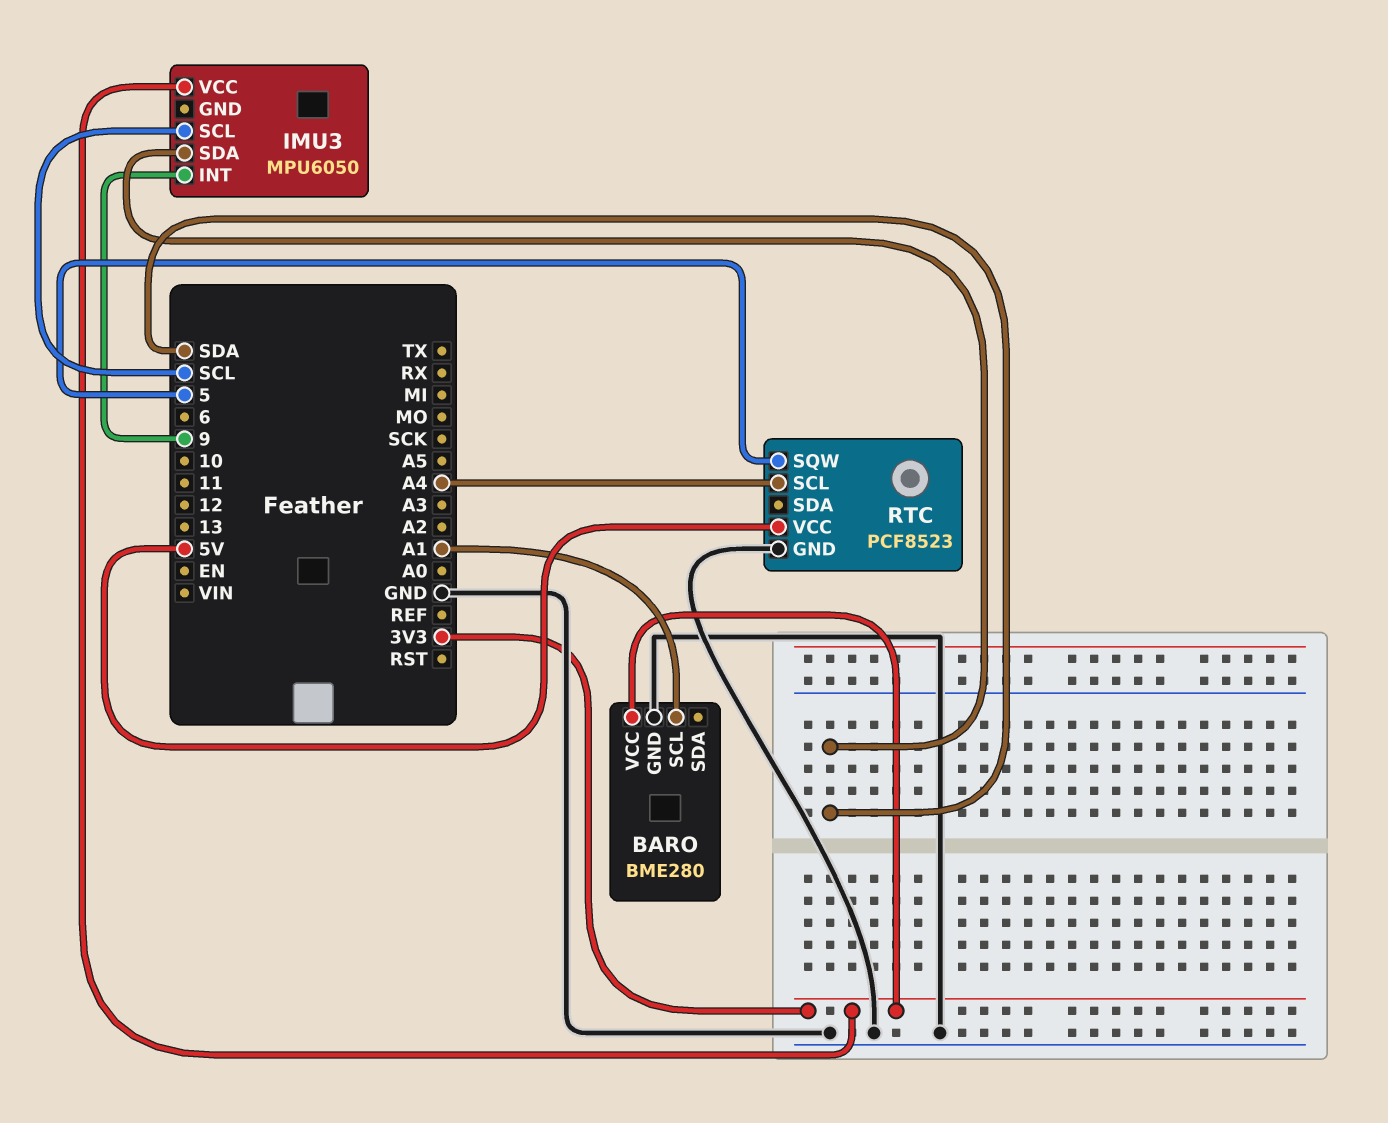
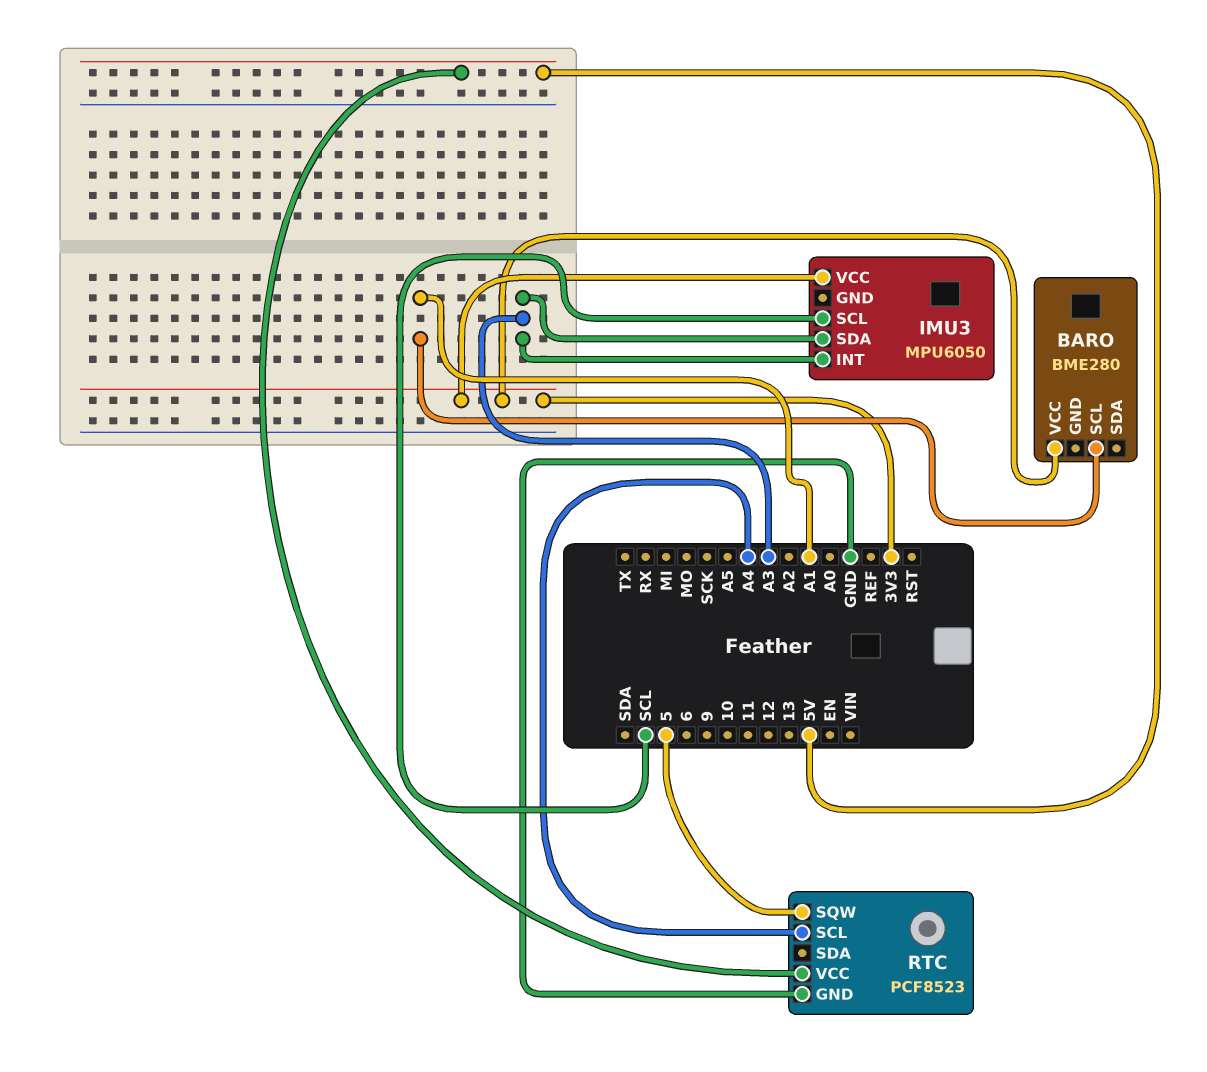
BARO pin GND: GND -> none
IMU3 pin INT: 9 -> A3
IMU3 pin SDA: SDA -> A3

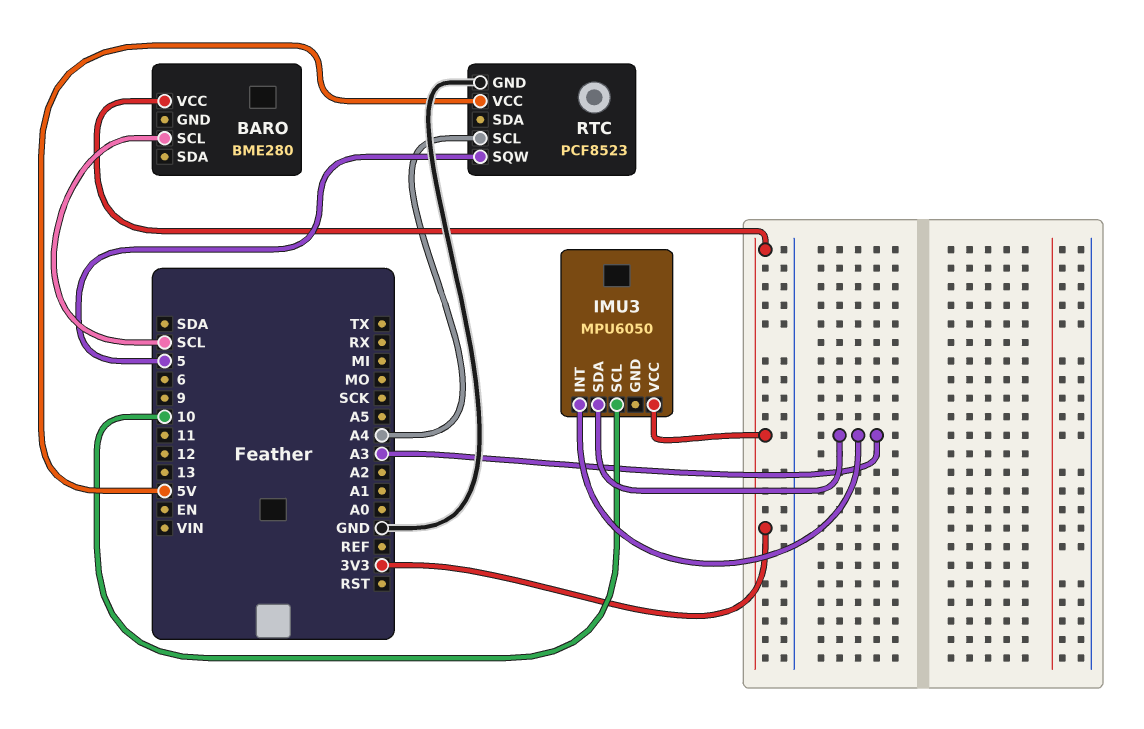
BARO pin SCL: A1 -> SCL
IMU3 pin SCL: SCL -> 10

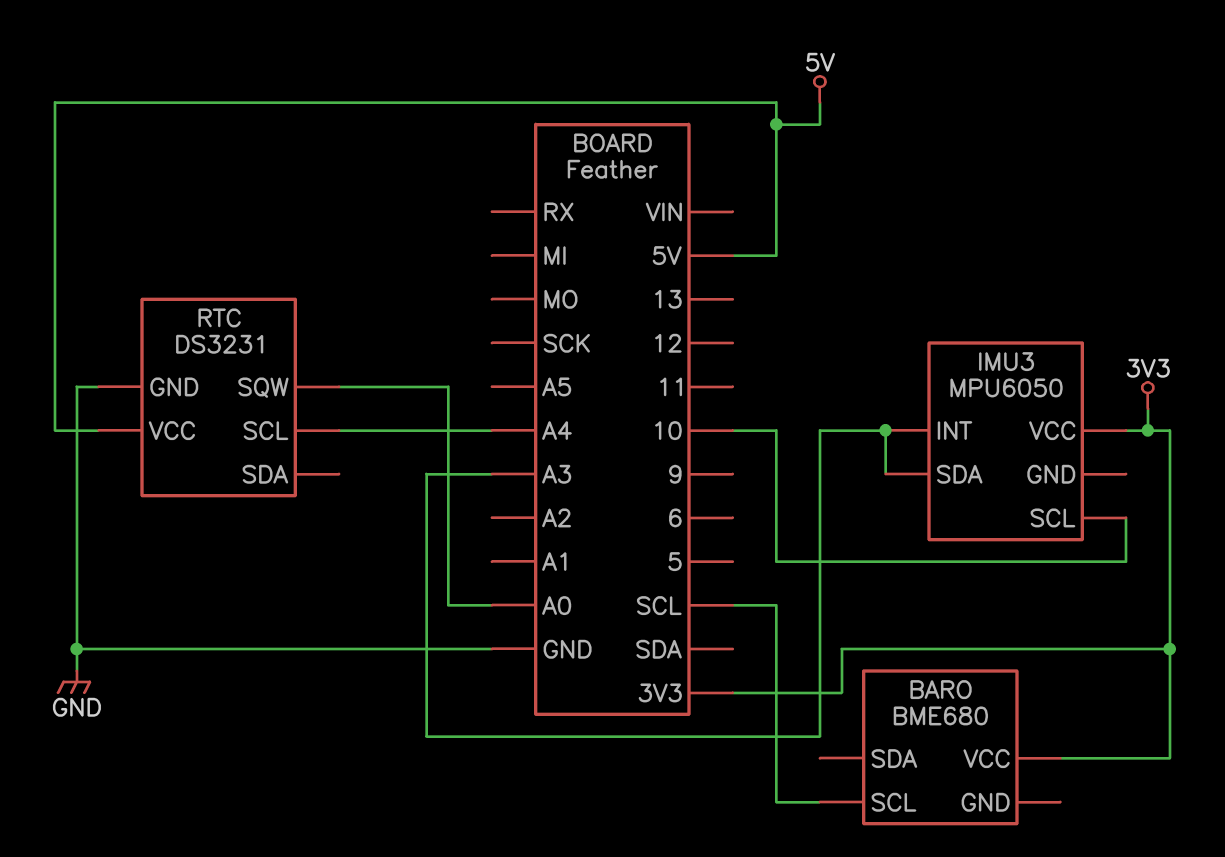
BARO: BME280 -> BME680
RTC: PCF8523 -> DS3231
RTC pin SQW: 5 -> A0

